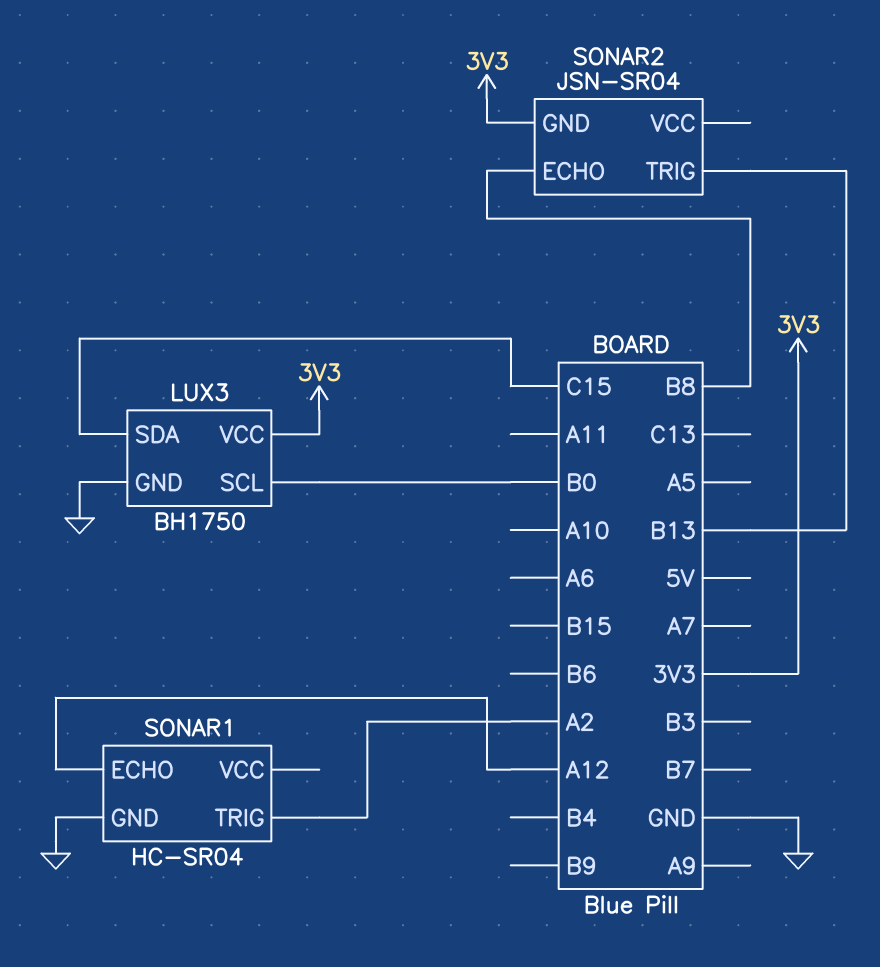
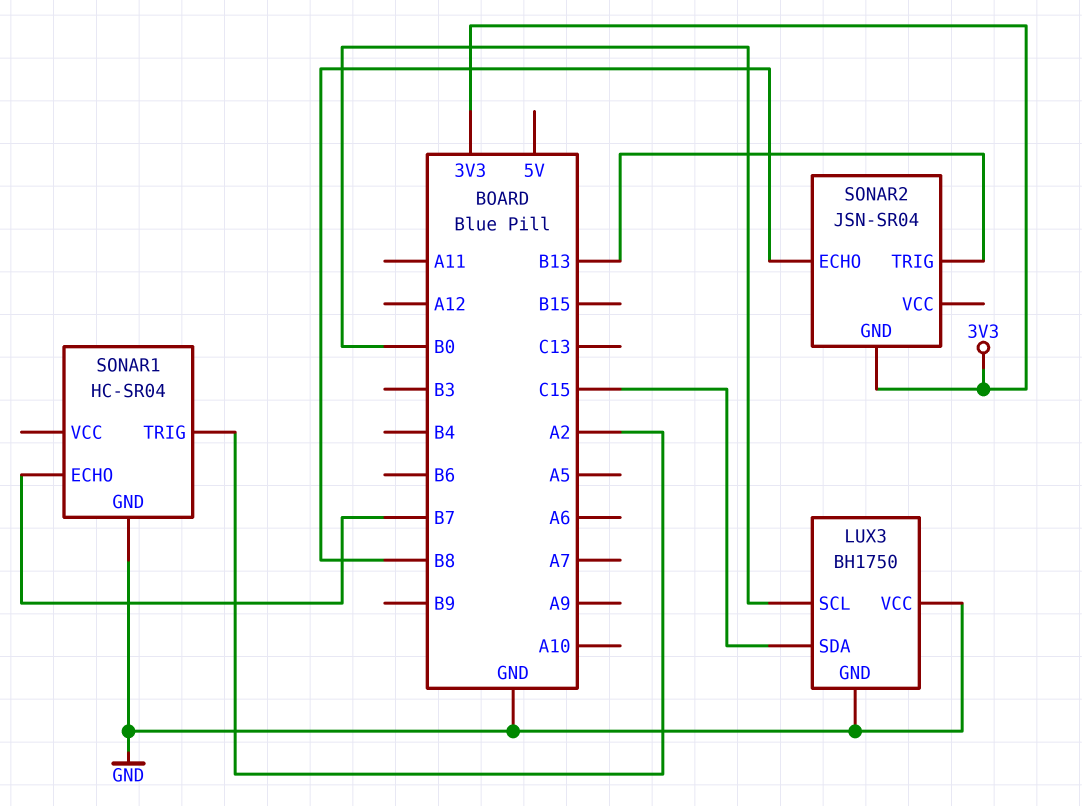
LUX3 pin VCC: 3V3 -> GND
SONAR1 pin ECHO: A12 -> B7

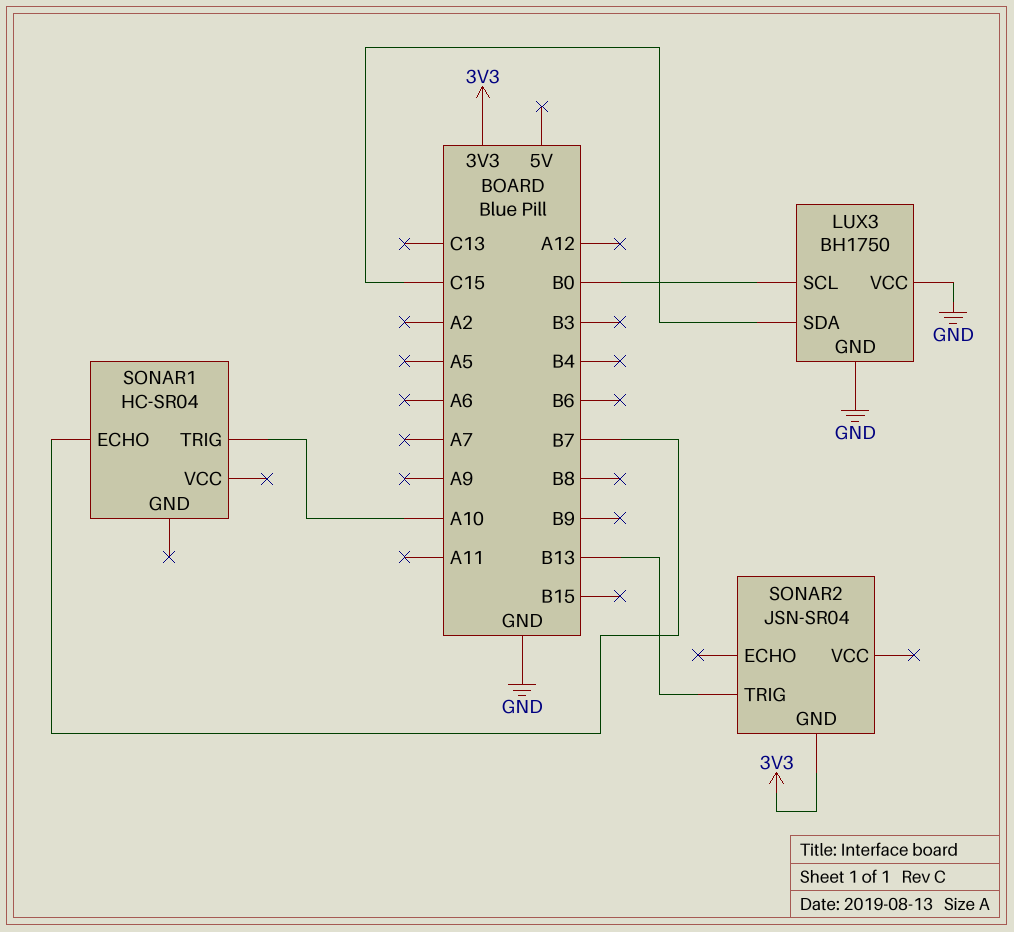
SONAR1 pin GND: GND -> none
SONAR1 pin TRIG: A2 -> A10
SONAR2 pin ECHO: B8 -> none

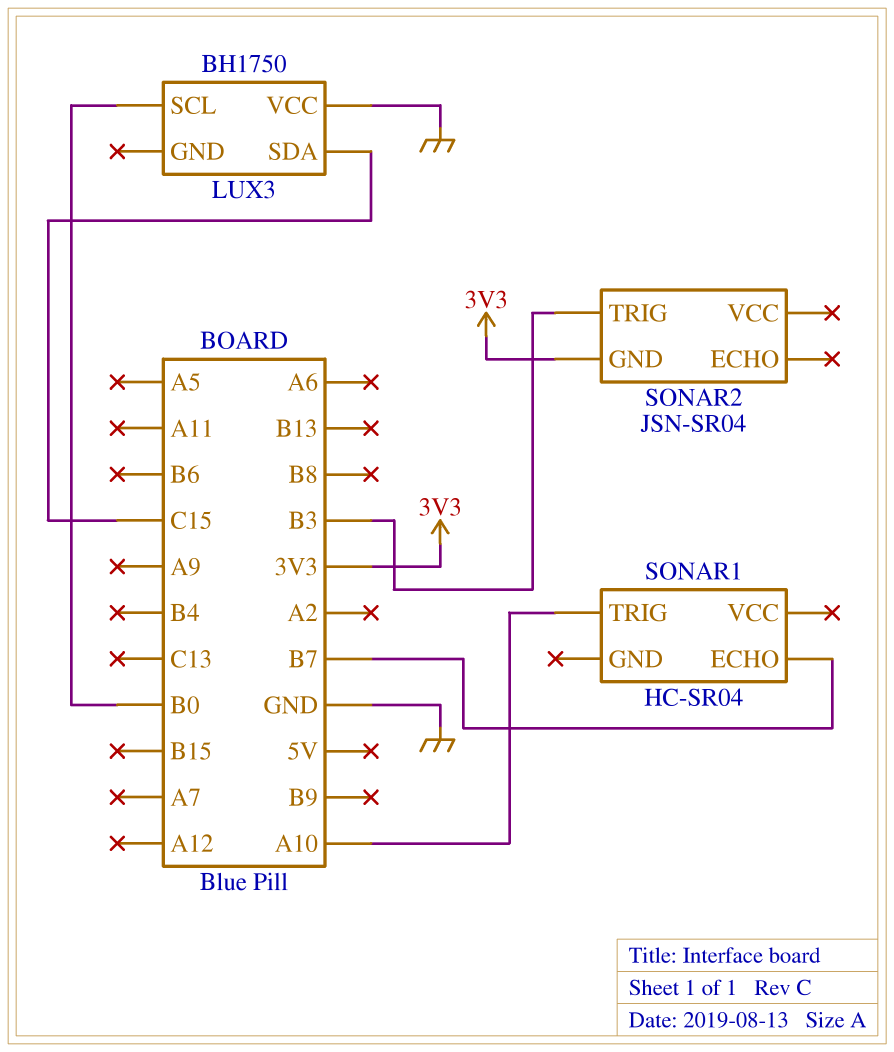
LUX3 pin GND: GND -> none
SONAR2 pin TRIG: B13 -> B3

